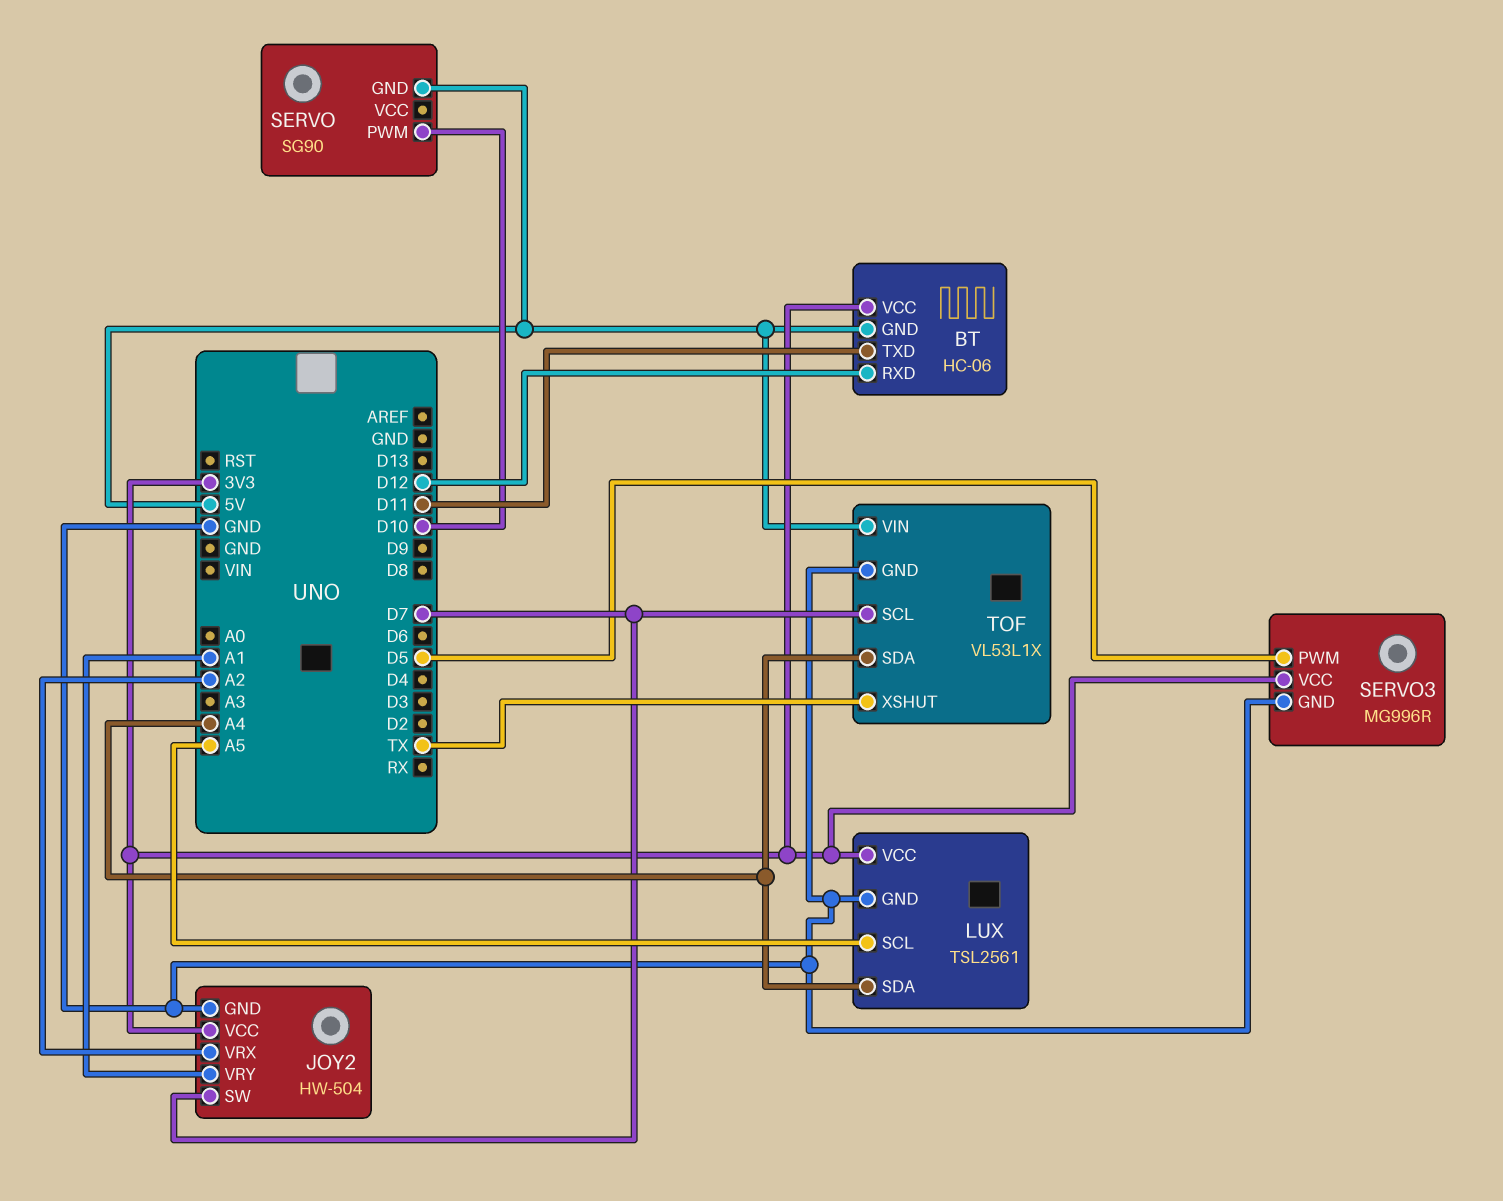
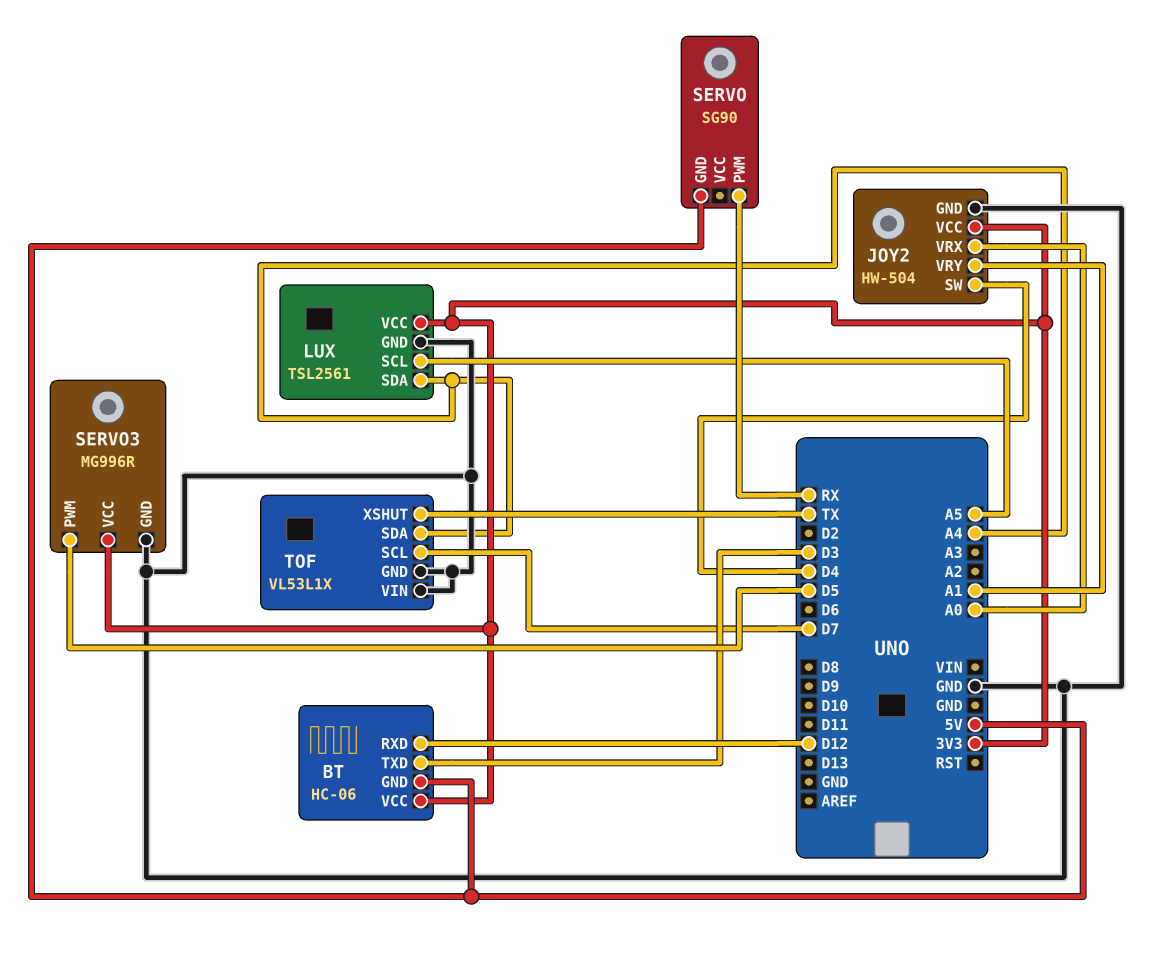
BT pin TXD: D11 -> D3
JOY2 pin SW: D7 -> D4
JOY2 pin VRX: A2 -> A0
SERVO pin PWM: D10 -> RX
TOF pin VIN: 5V -> GND

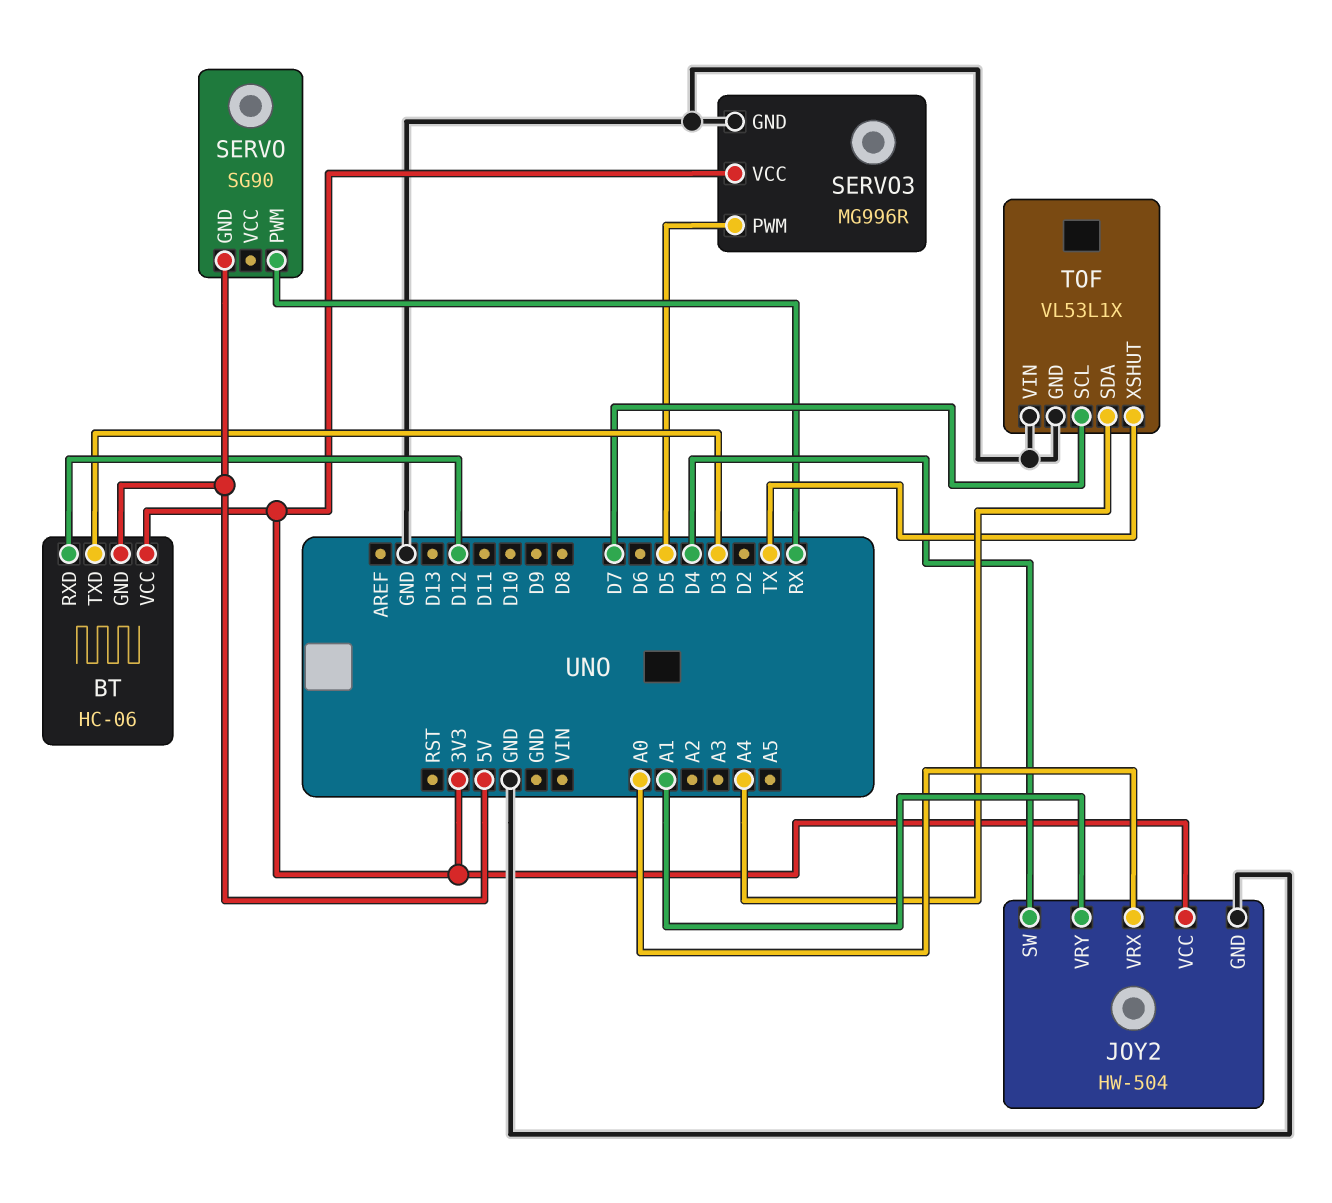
LUX: TSL2561 -> none
LUX pin GND: GND -> none
LUX pin SCL: A5 -> none
LUX pin SDA: A4 -> none
LUX pin VCC: 3V3 -> none

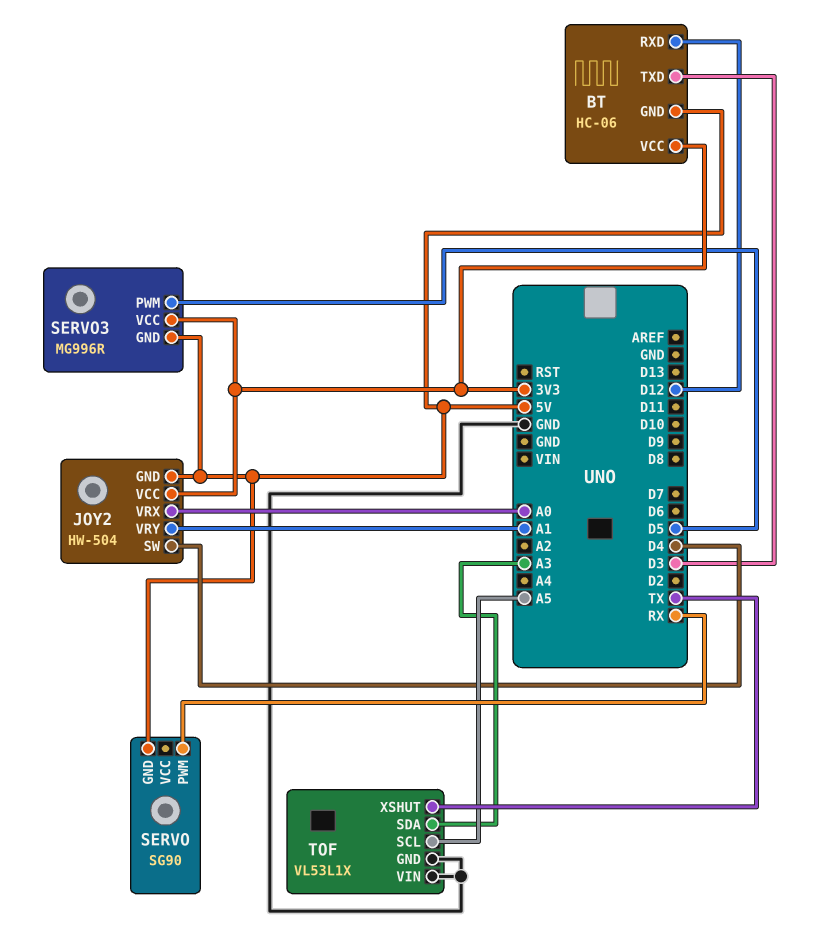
JOY2 pin GND: GND -> 5V
SERVO3 pin GND: GND -> 5V
TOF pin SCL: D7 -> A5
TOF pin SDA: A4 -> A3

